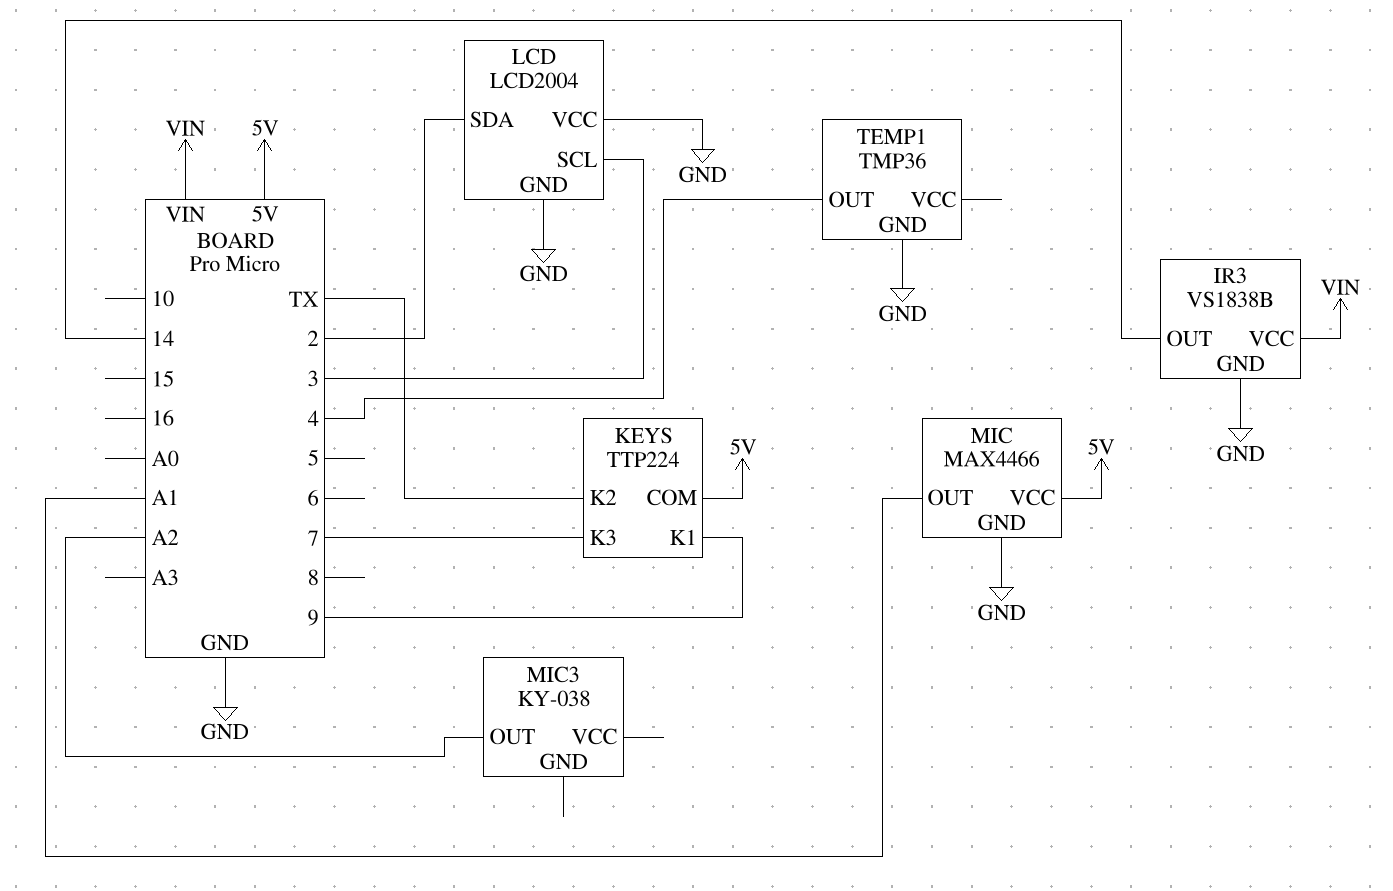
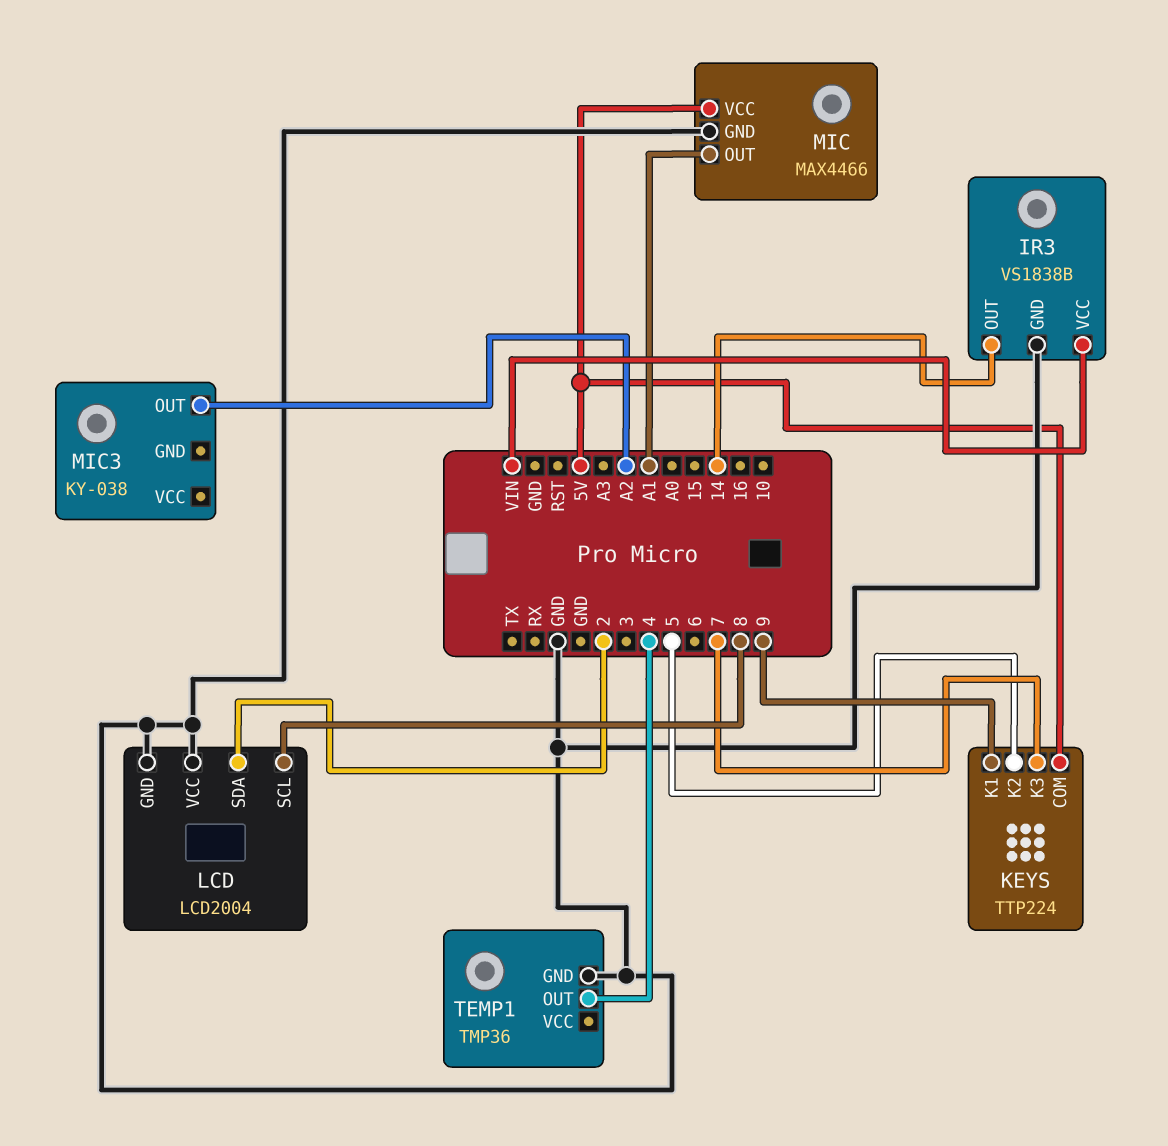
KEYS pin K2: TX -> 5
LCD pin SCL: 3 -> 8

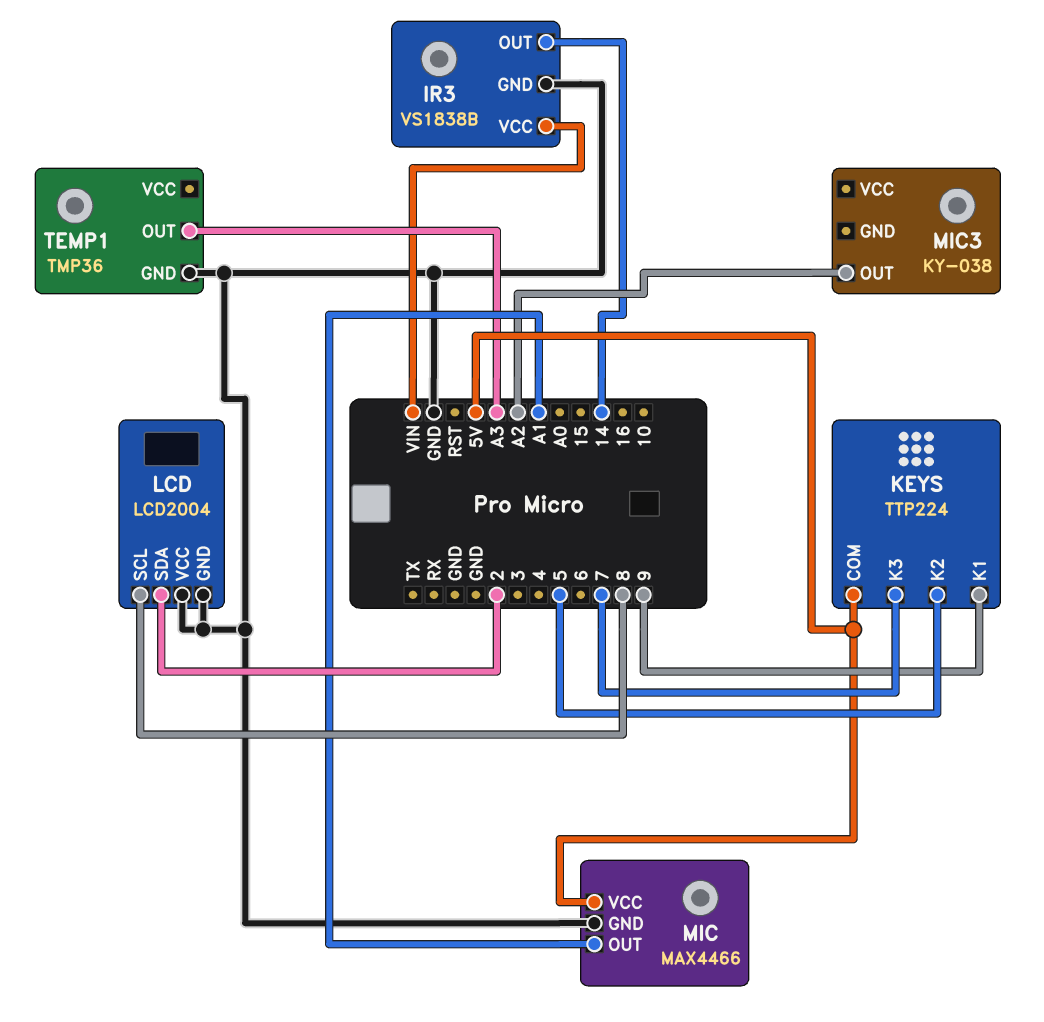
TEMP1 pin OUT: 4 -> A3

